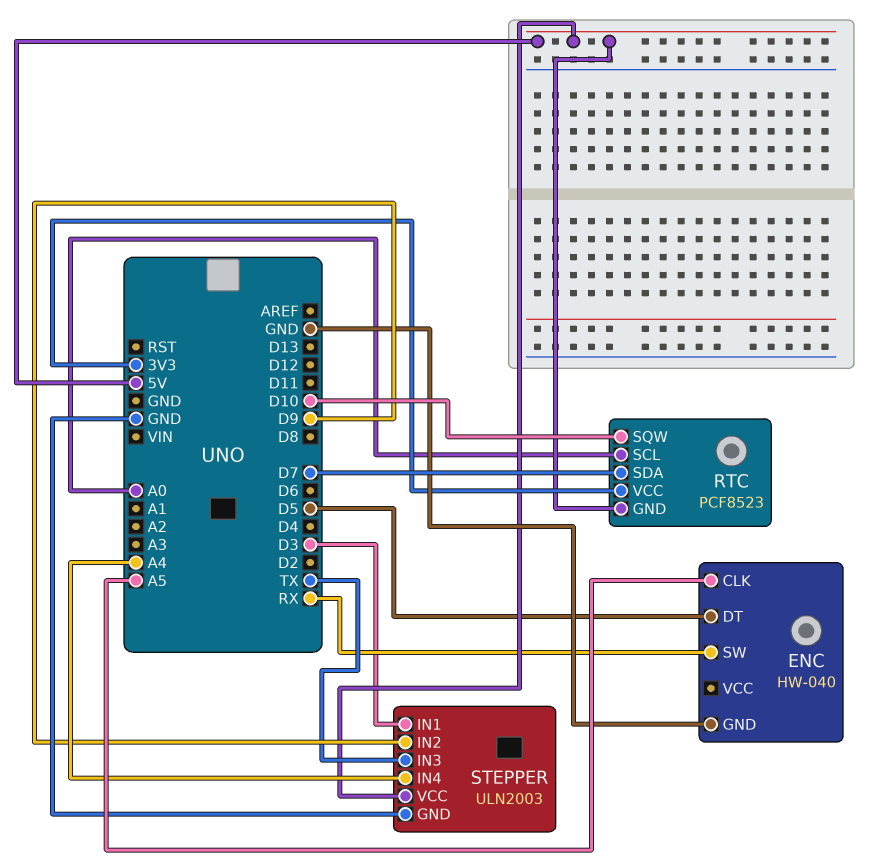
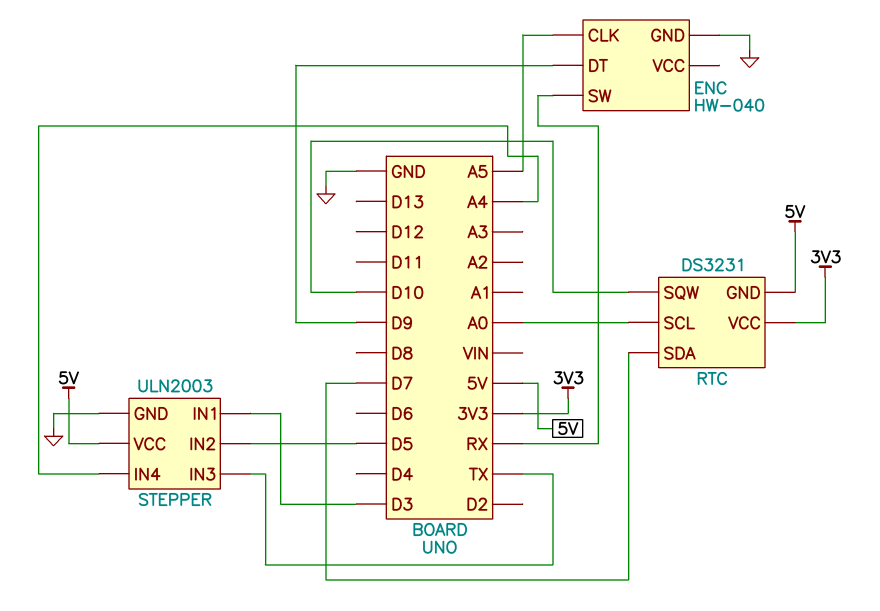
ENC pin DT: D5 -> D9
RTC: PCF8523 -> DS3231
STEPPER pin IN2: D9 -> D5

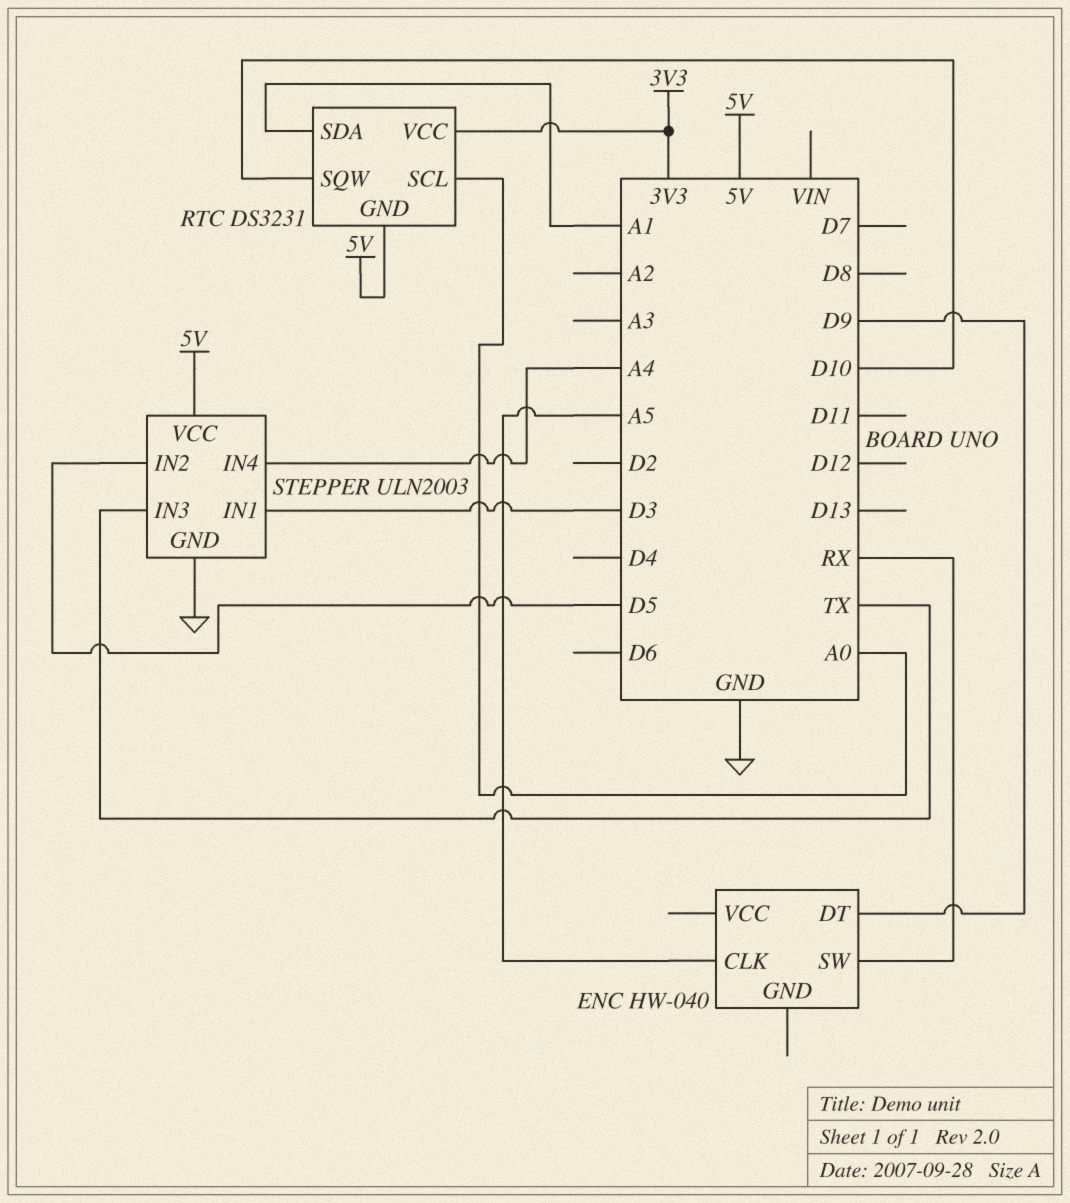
ENC pin GND: GND -> none
RTC pin SDA: D7 -> A1

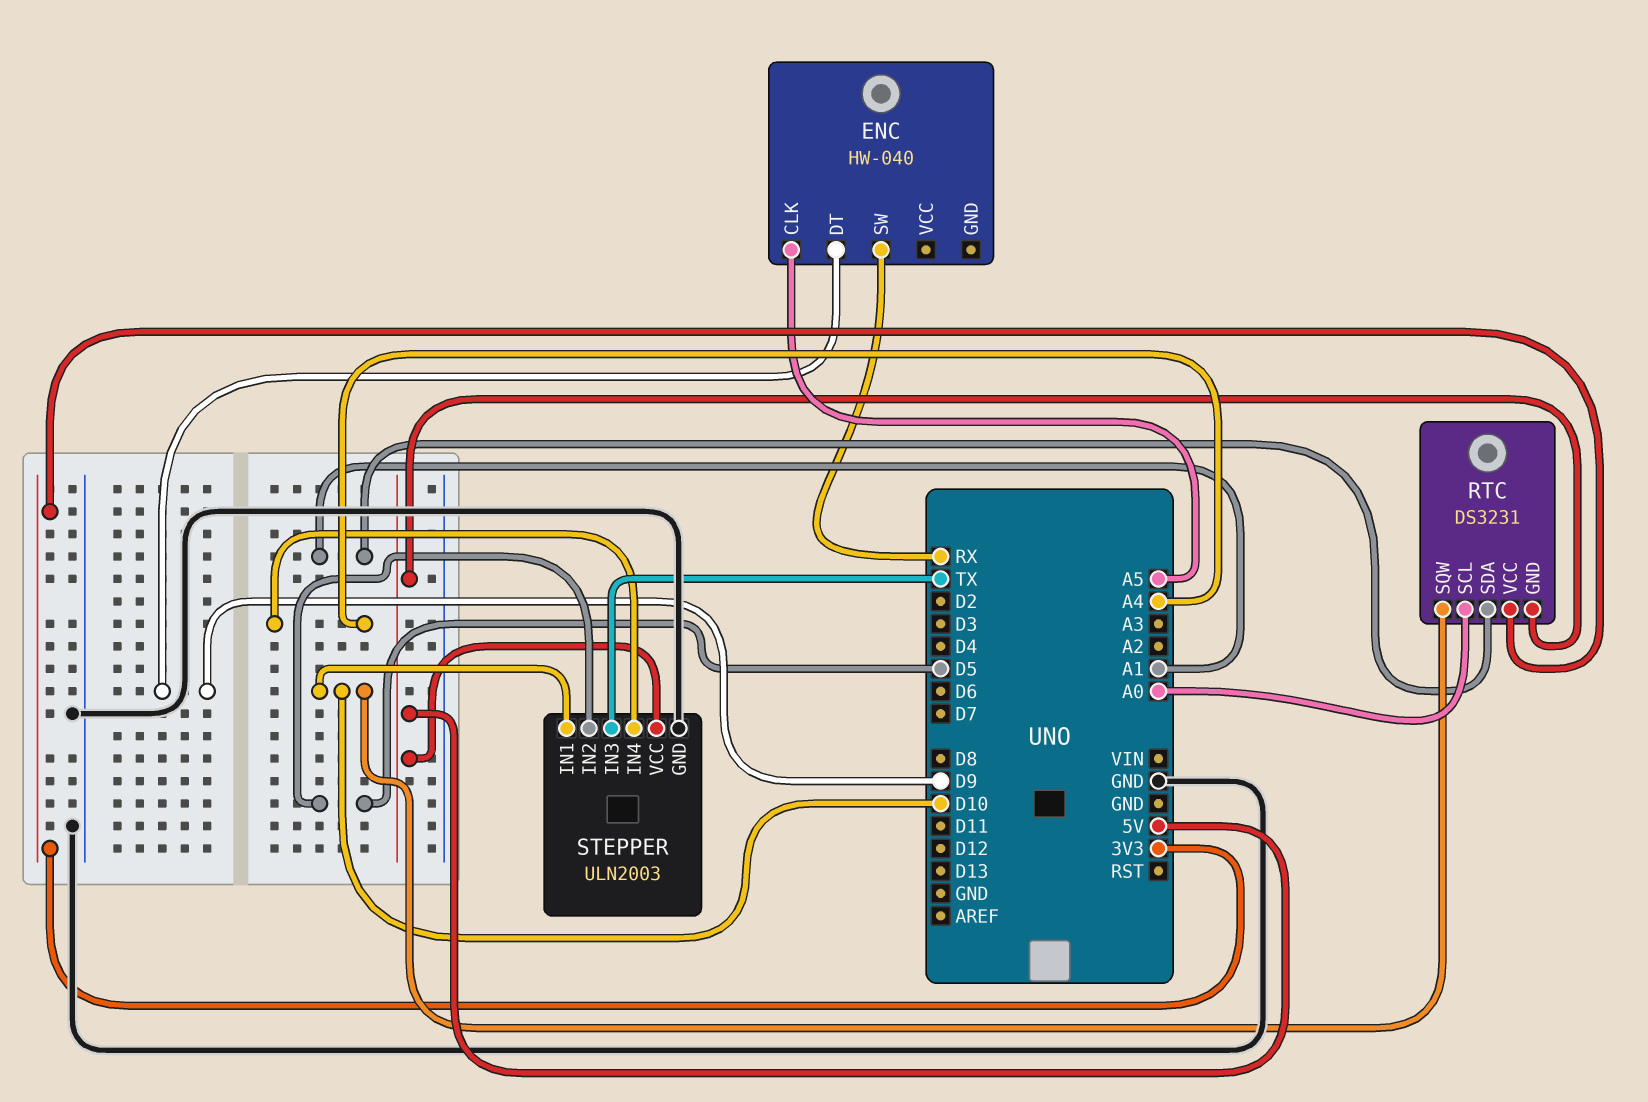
STEPPER pin IN1: D3 -> D10

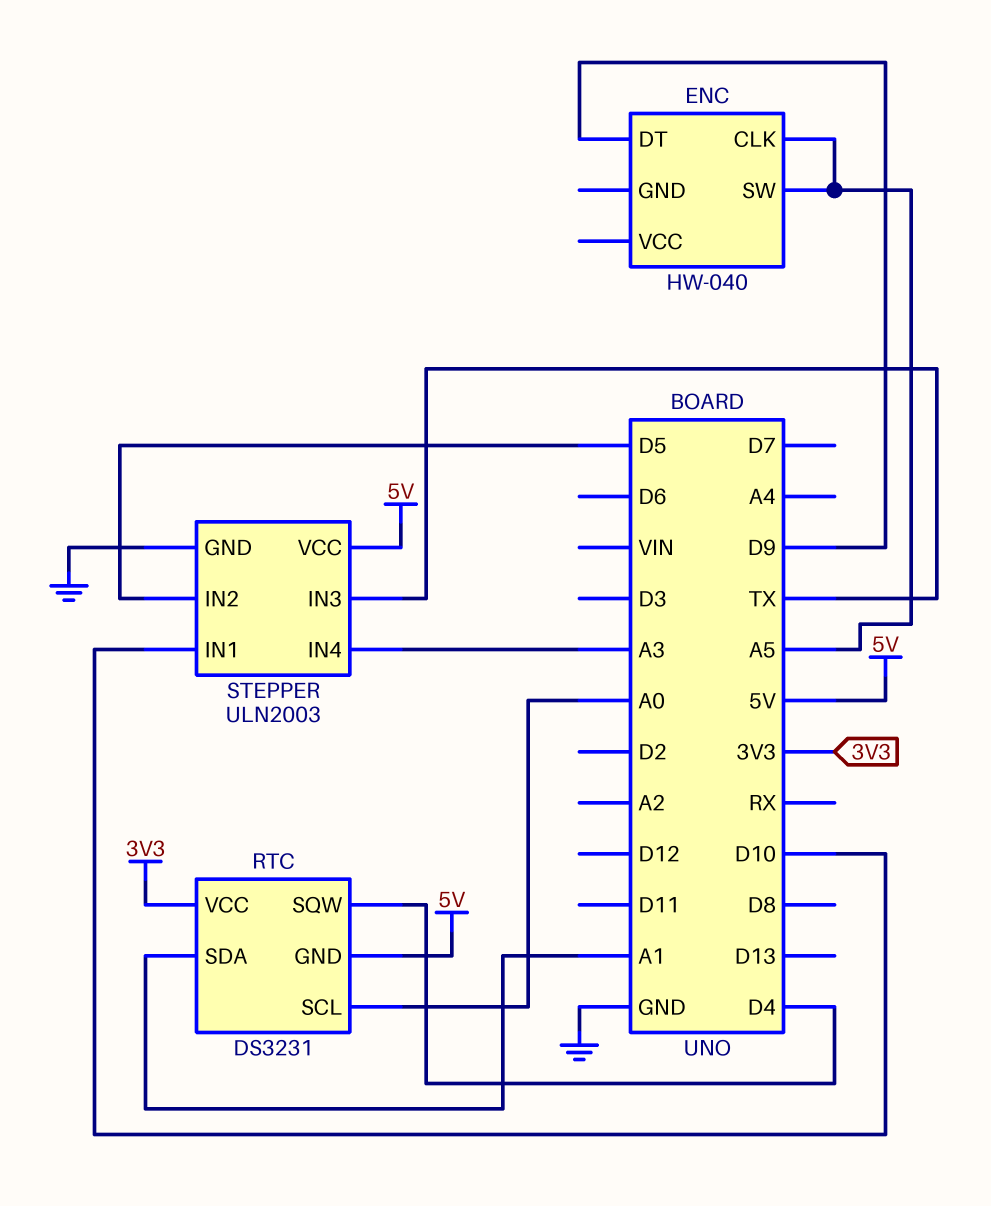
ENC pin SW: RX -> A5
RTC pin SQW: D10 -> D4
STEPPER pin IN4: A4 -> A3

